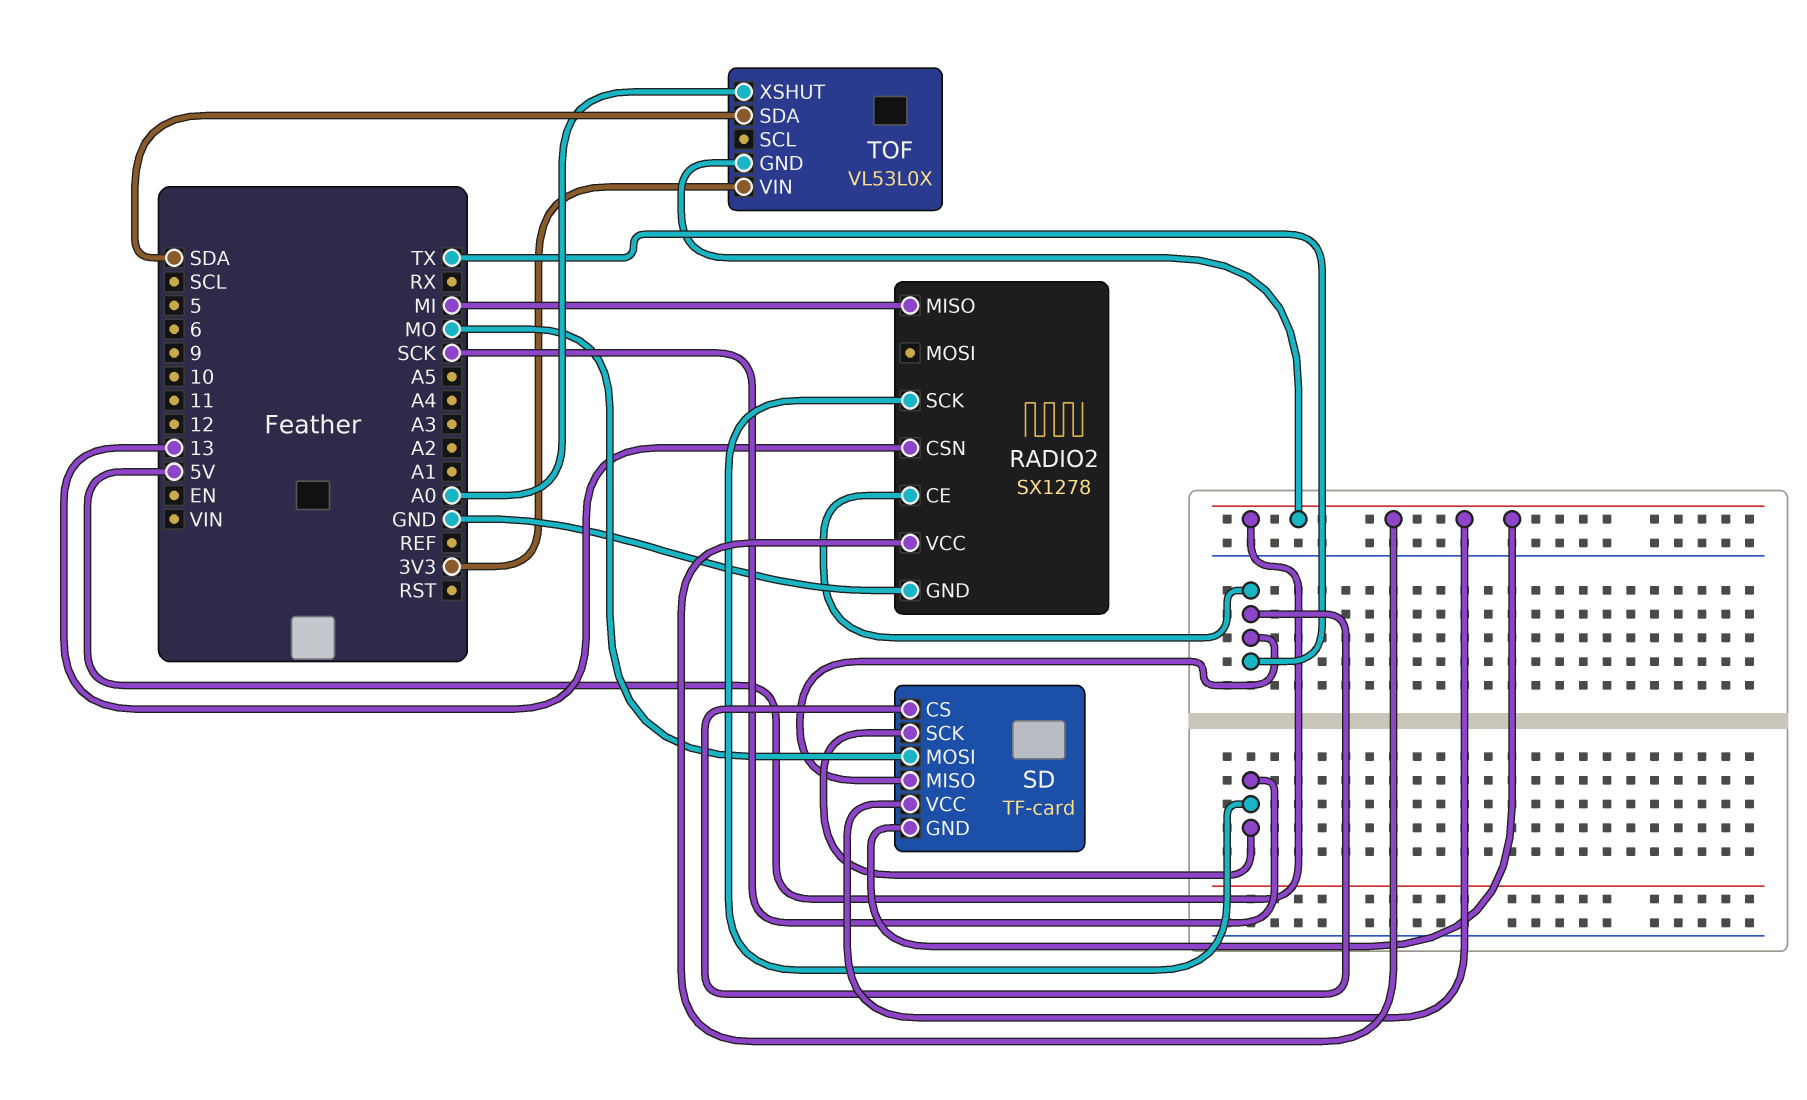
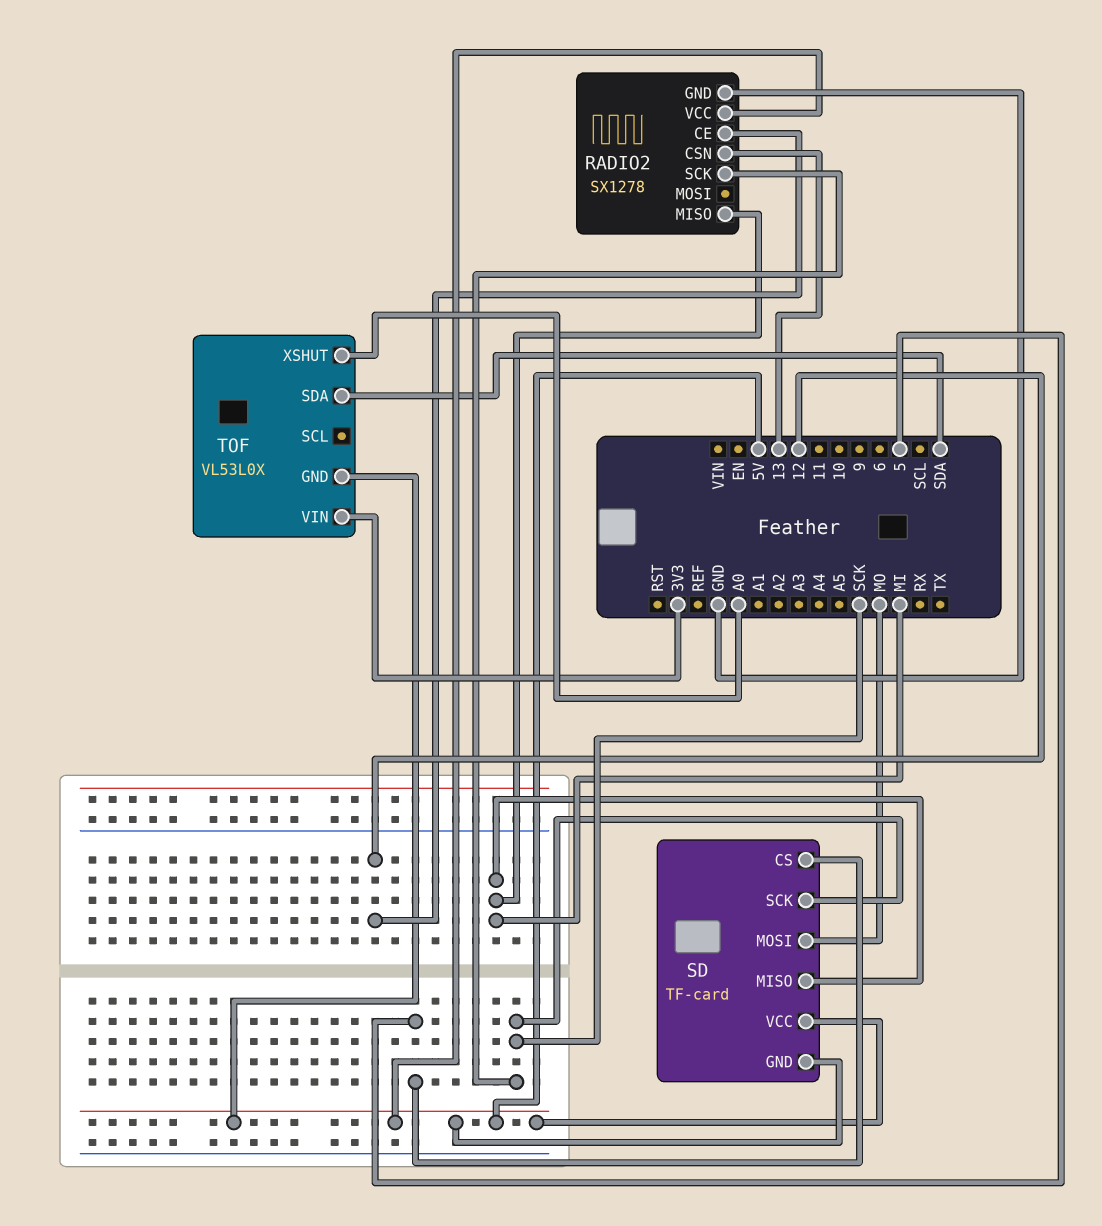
RADIO2 pin CE: TX -> 12
SD pin CS: TX -> 5
SD pin MISO: TX -> MI

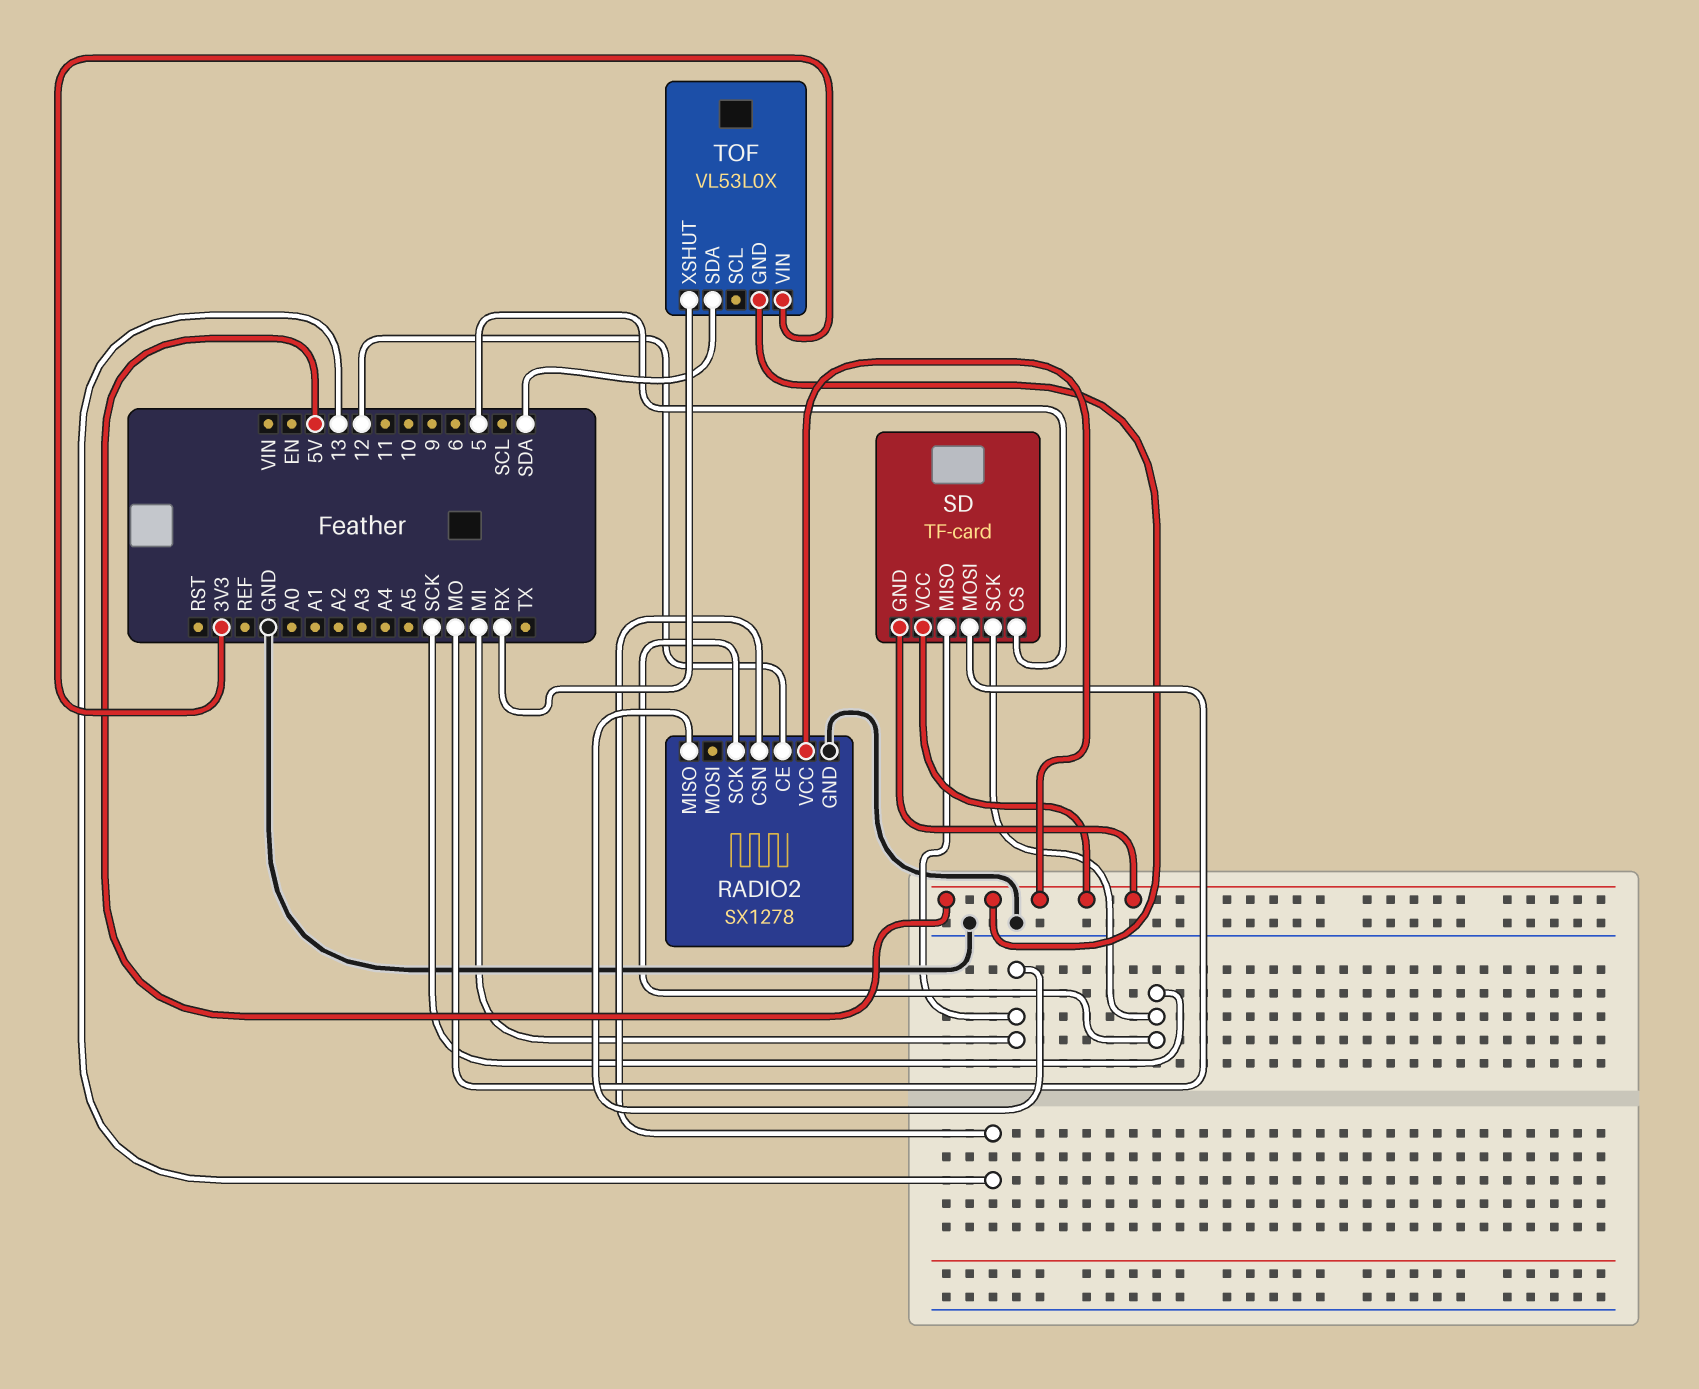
TOF pin XSHUT: A0 -> RX

